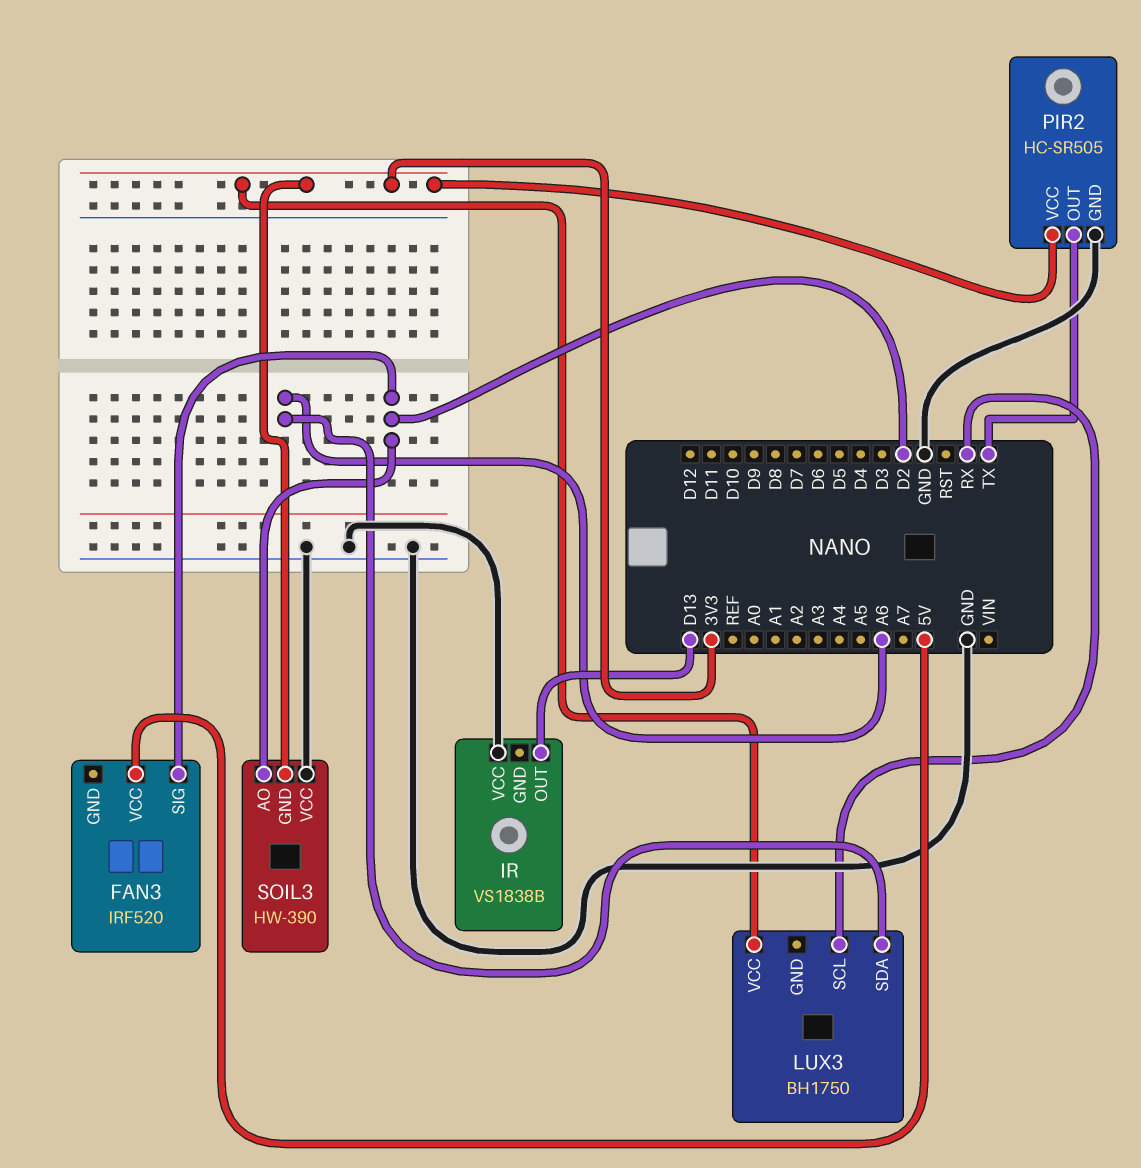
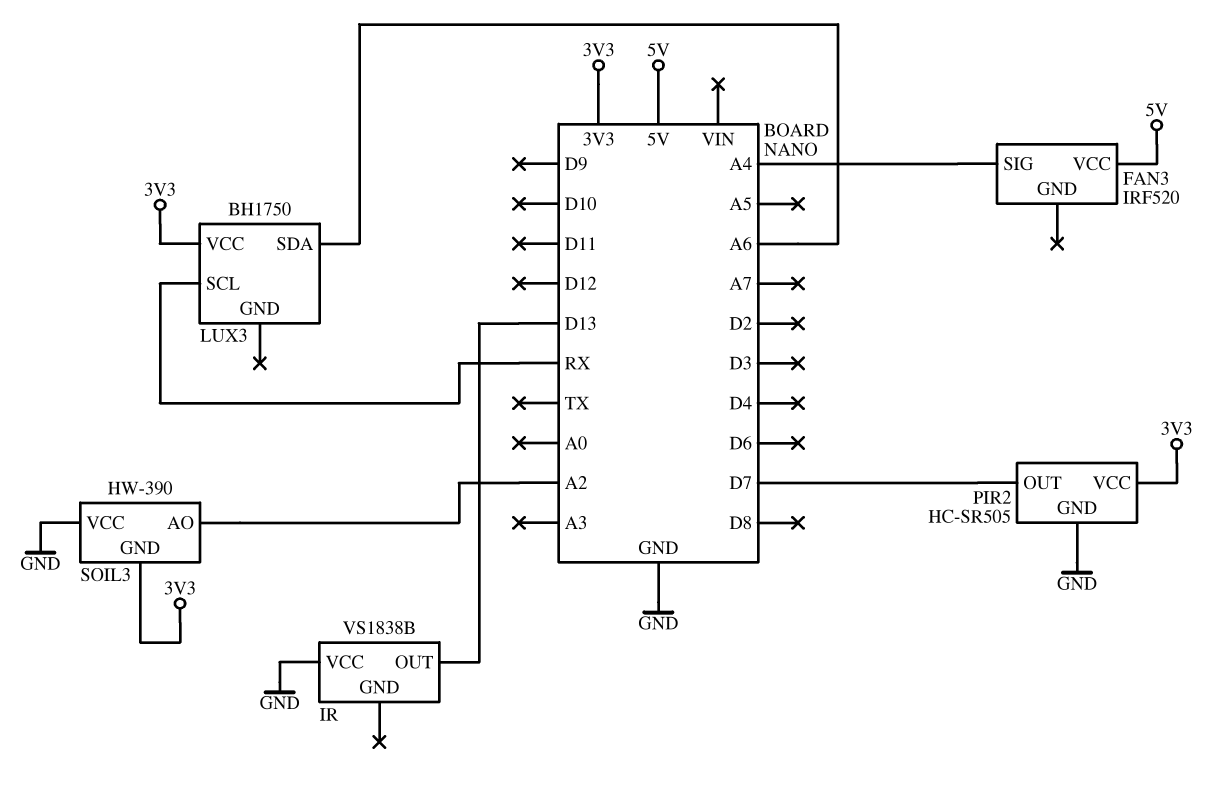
FAN3 pin SIG: D2 -> A4
PIR2 pin OUT: TX -> D7
SOIL3 pin AO: D2 -> A2

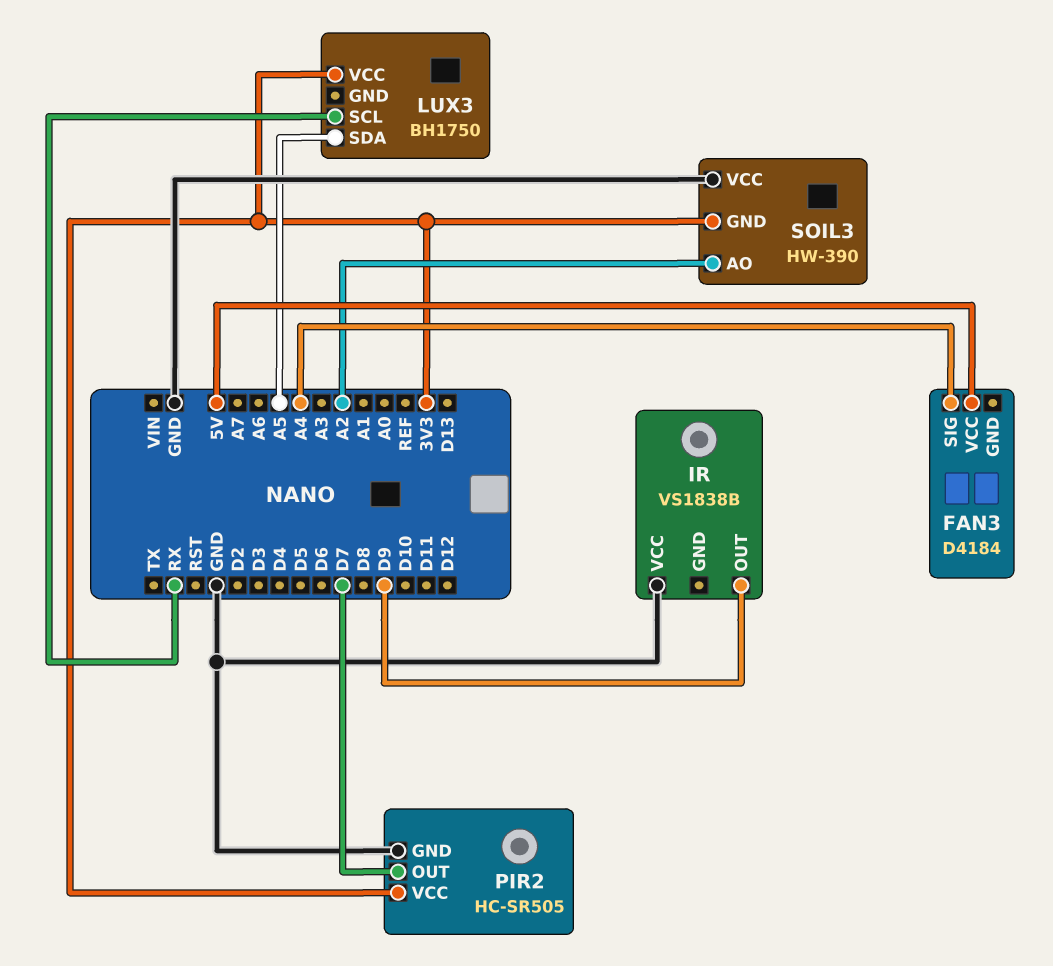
FAN3: IRF520 -> D4184
IR pin OUT: D13 -> D9
LUX3 pin SDA: A6 -> A5

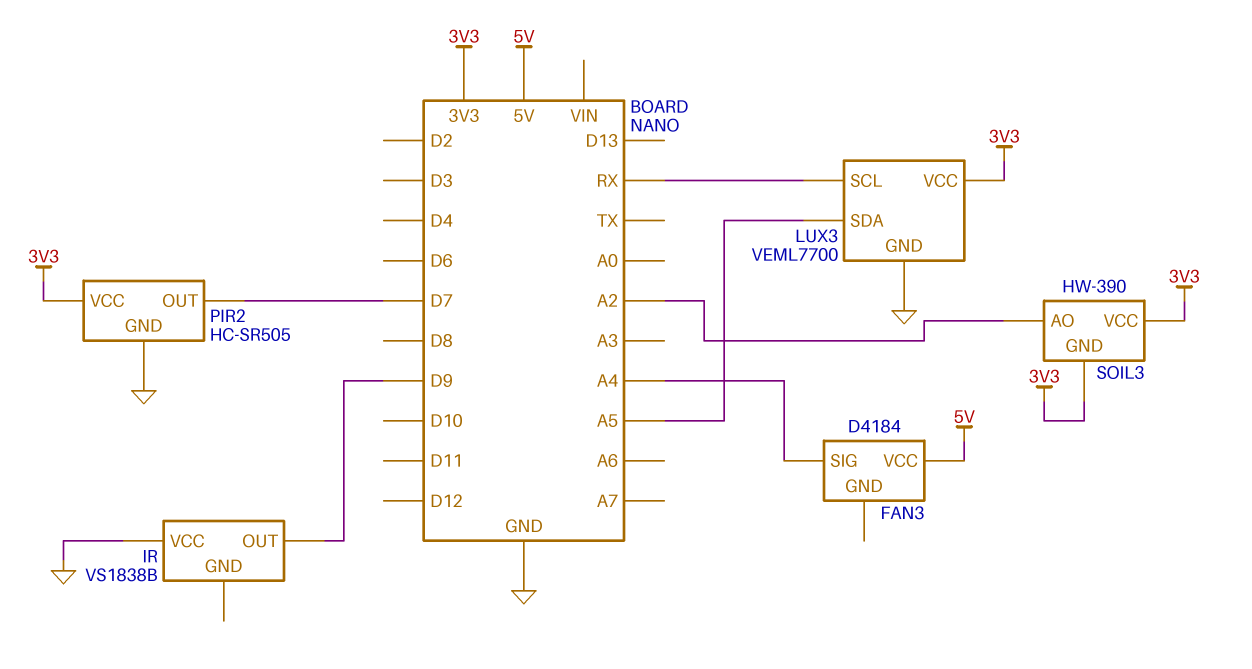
LUX3: BH1750 -> VEML7700
LUX3 pin GND: none -> GND
SOIL3 pin VCC: GND -> 3V3

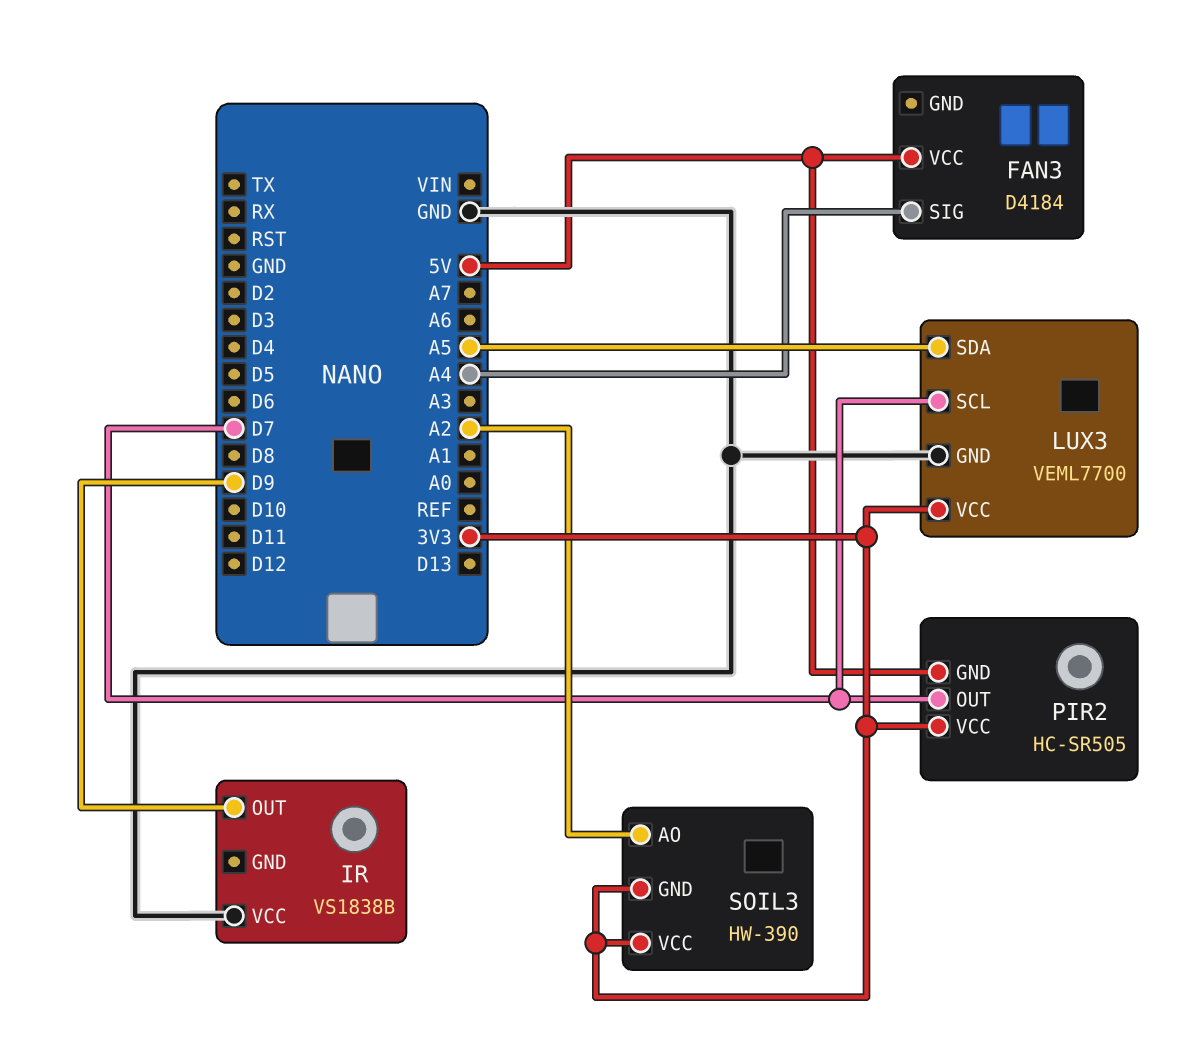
LUX3 pin SCL: RX -> D7
PIR2 pin GND: GND -> 5V

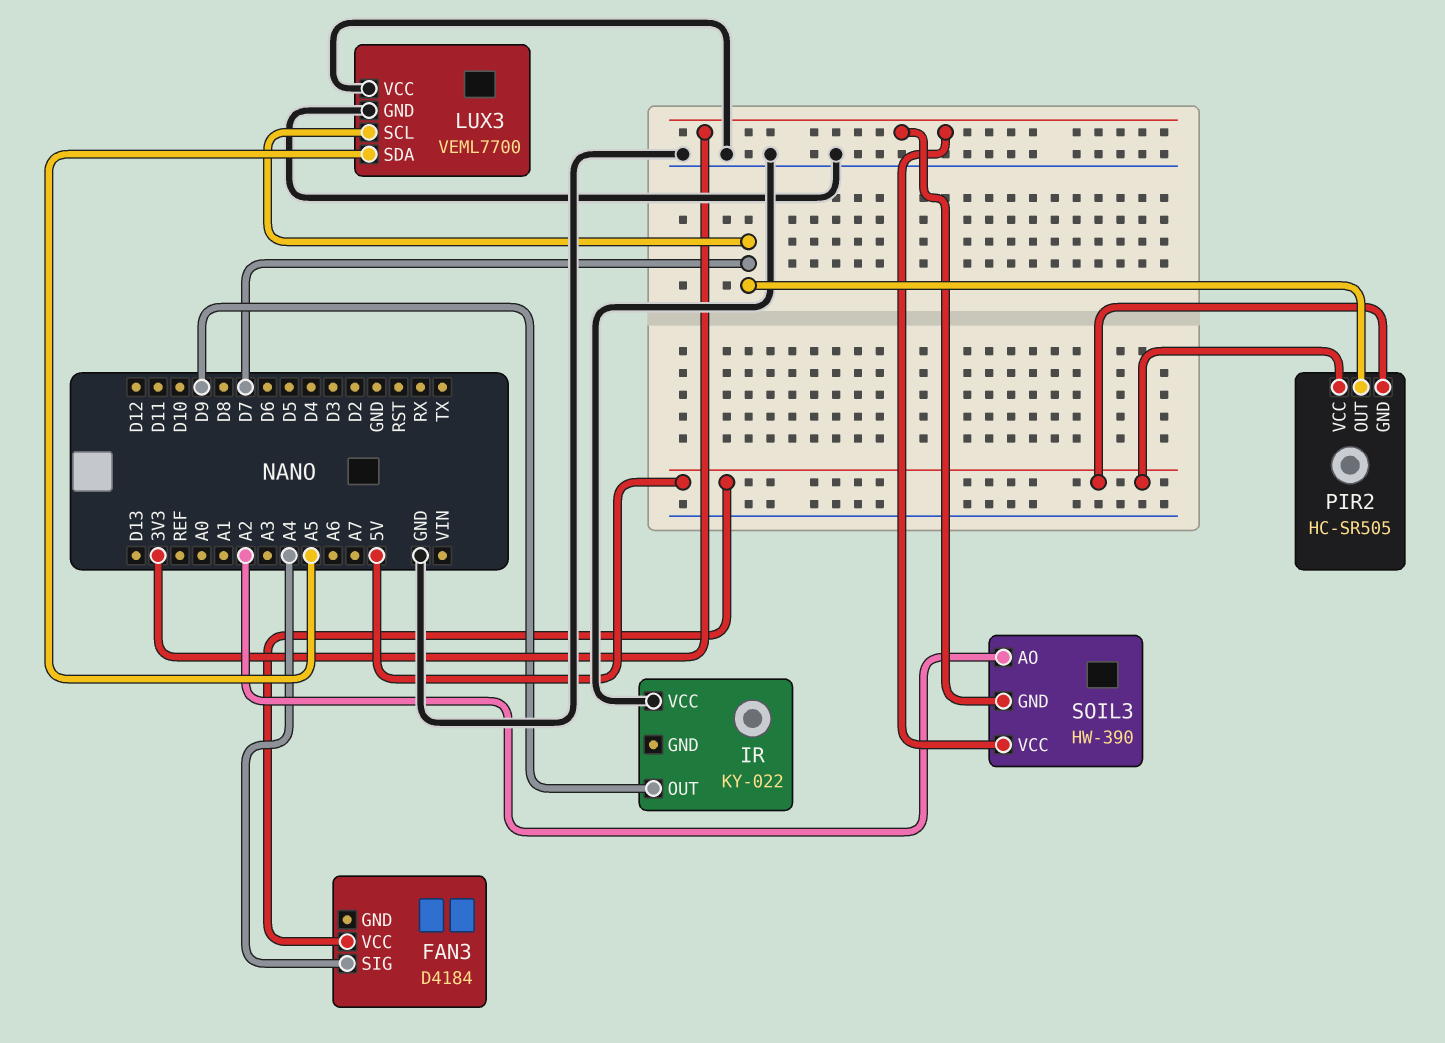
IR: VS1838B -> KY-022
LUX3 pin VCC: 3V3 -> GND
PIR2 pin VCC: 3V3 -> 5V

